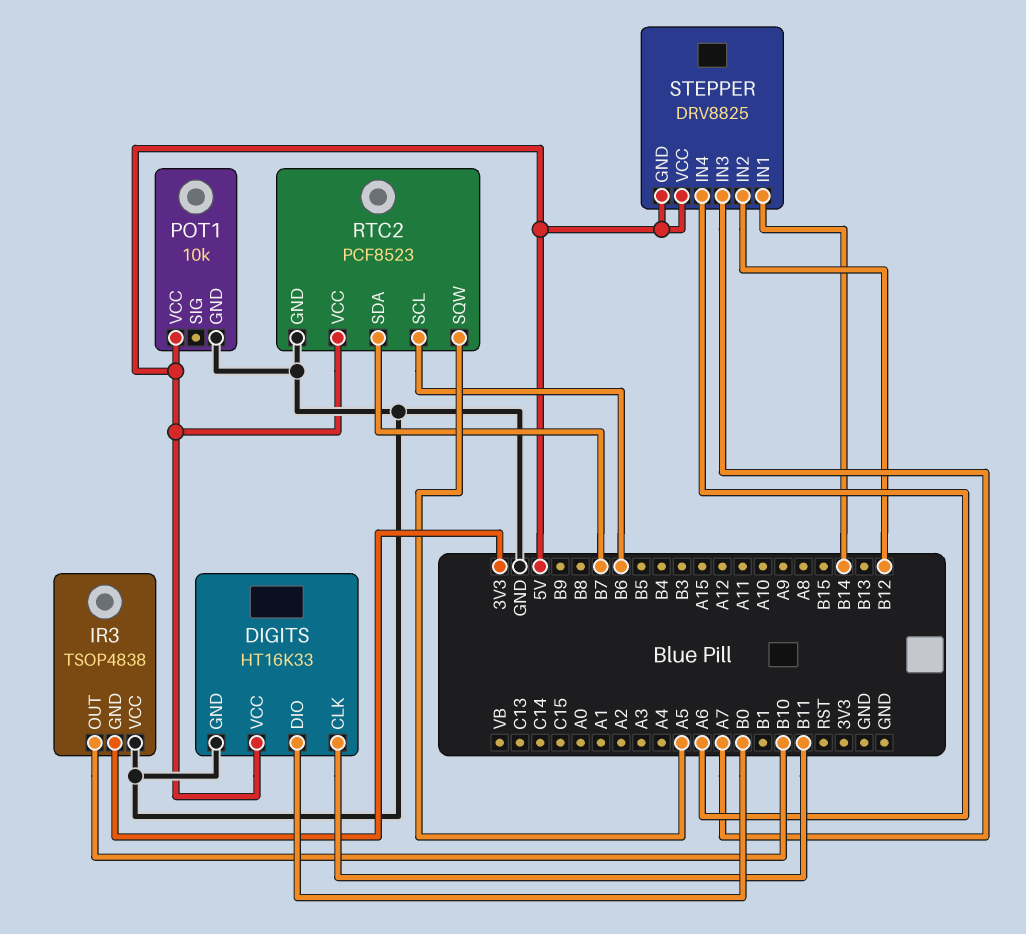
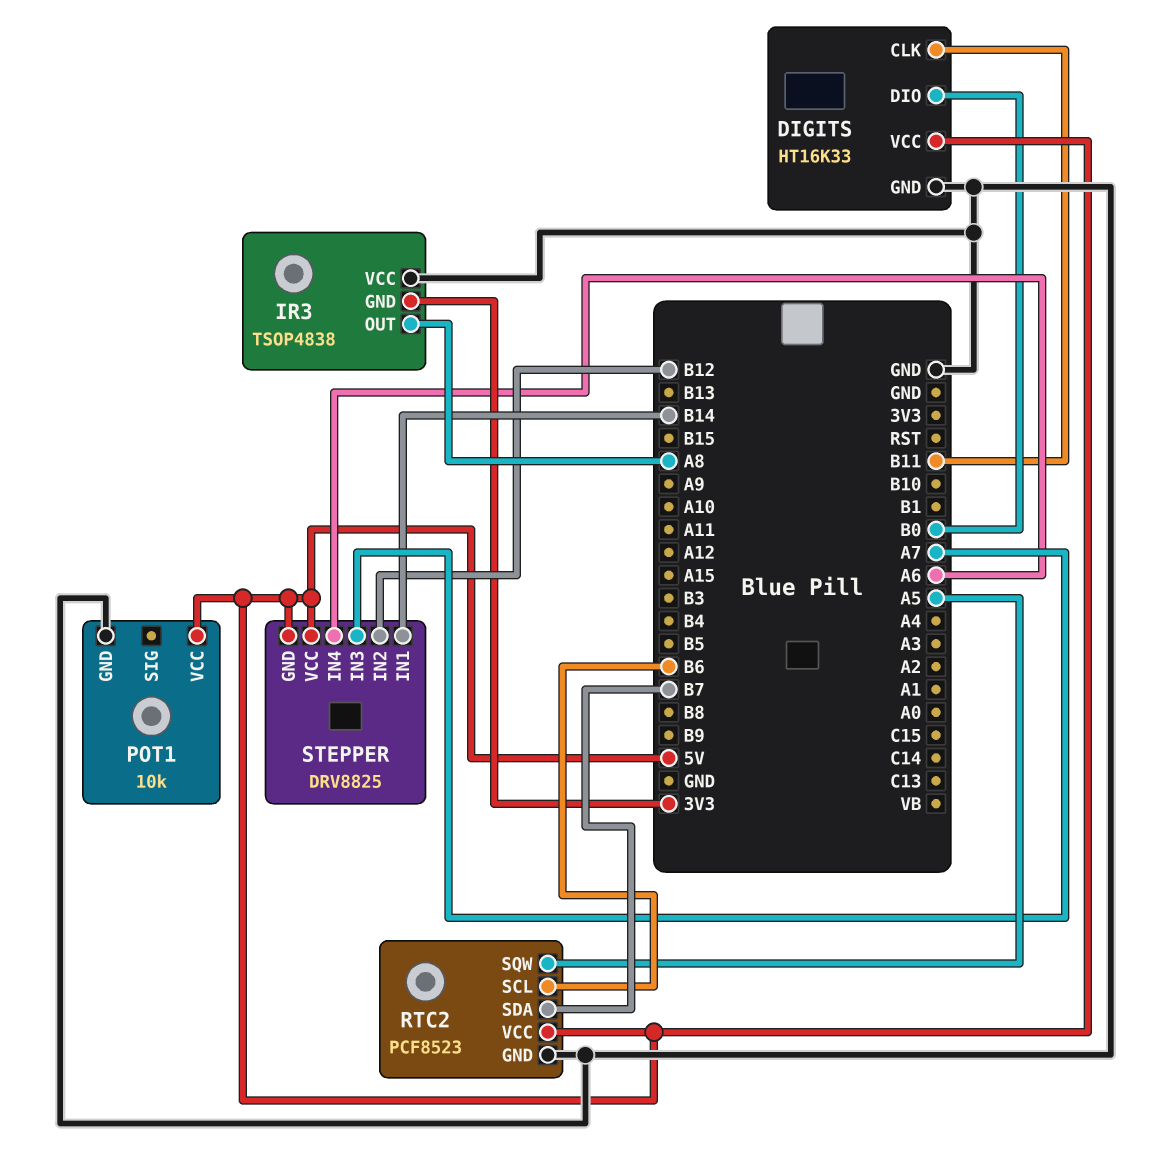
IR3 pin OUT: B10 -> A8

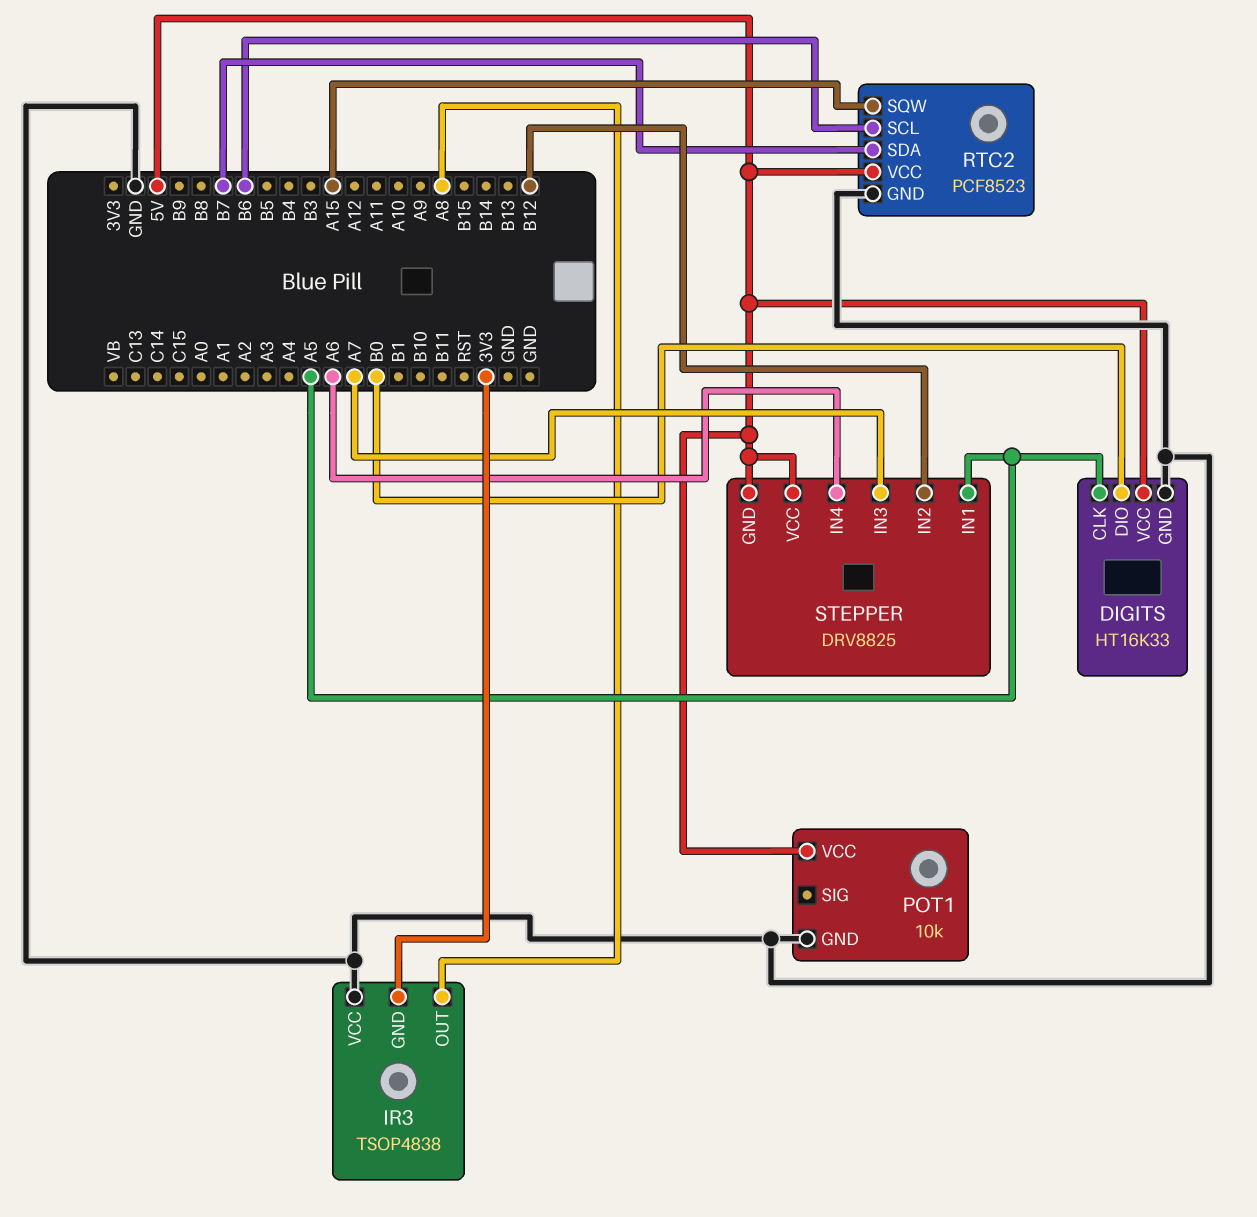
DIGITS pin CLK: B11 -> A5
RTC2 pin SQW: A5 -> A15
STEPPER pin IN1: B14 -> A5

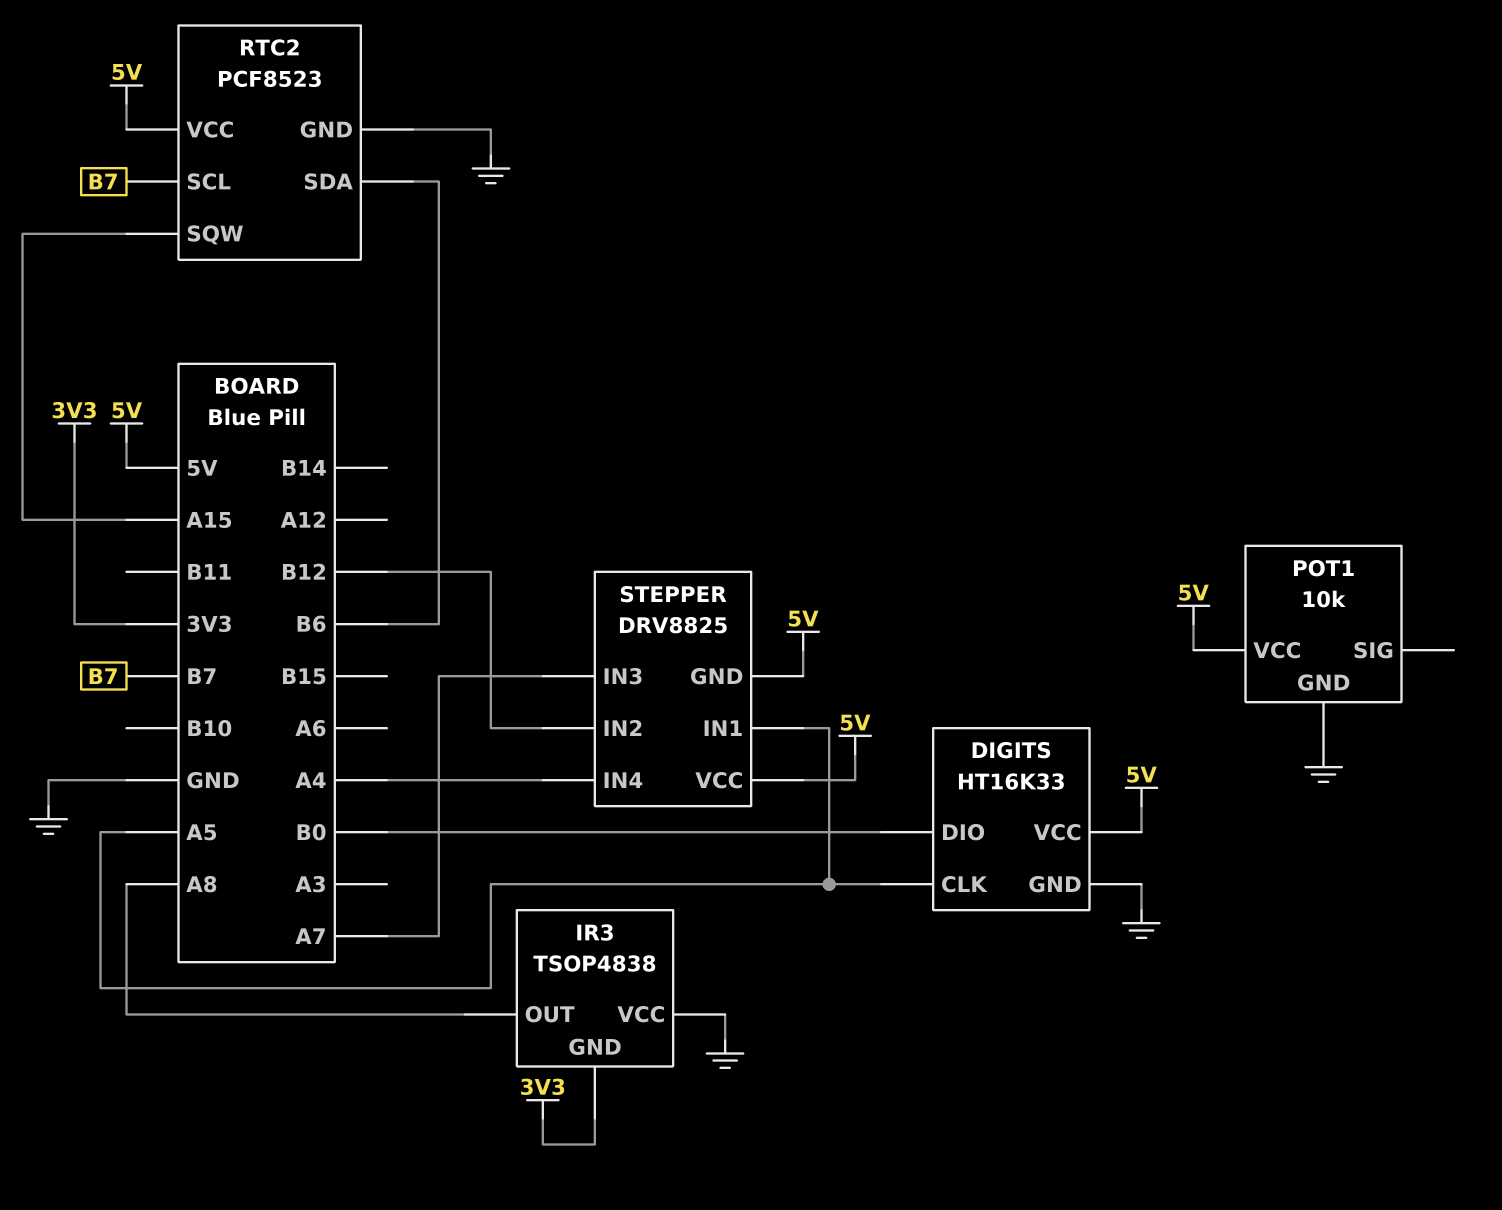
RTC2 pin SCL: B6 -> B7
RTC2 pin SDA: B7 -> B6
STEPPER pin IN4: A6 -> A4

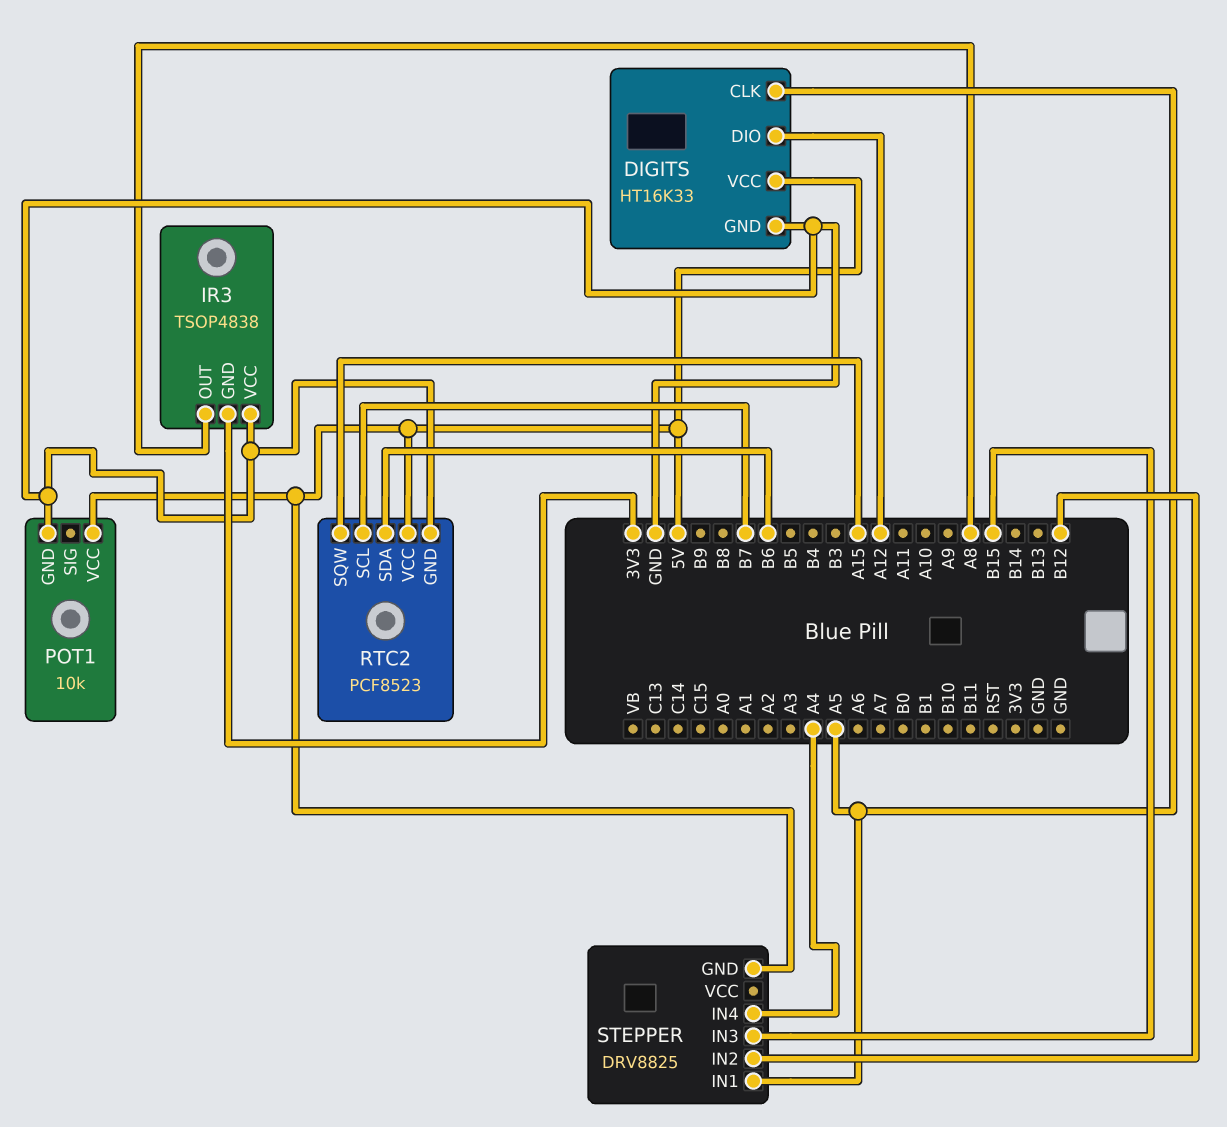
DIGITS pin DIO: B0 -> A12
STEPPER pin IN3: A7 -> B15
STEPPER pin VCC: 5V -> none

